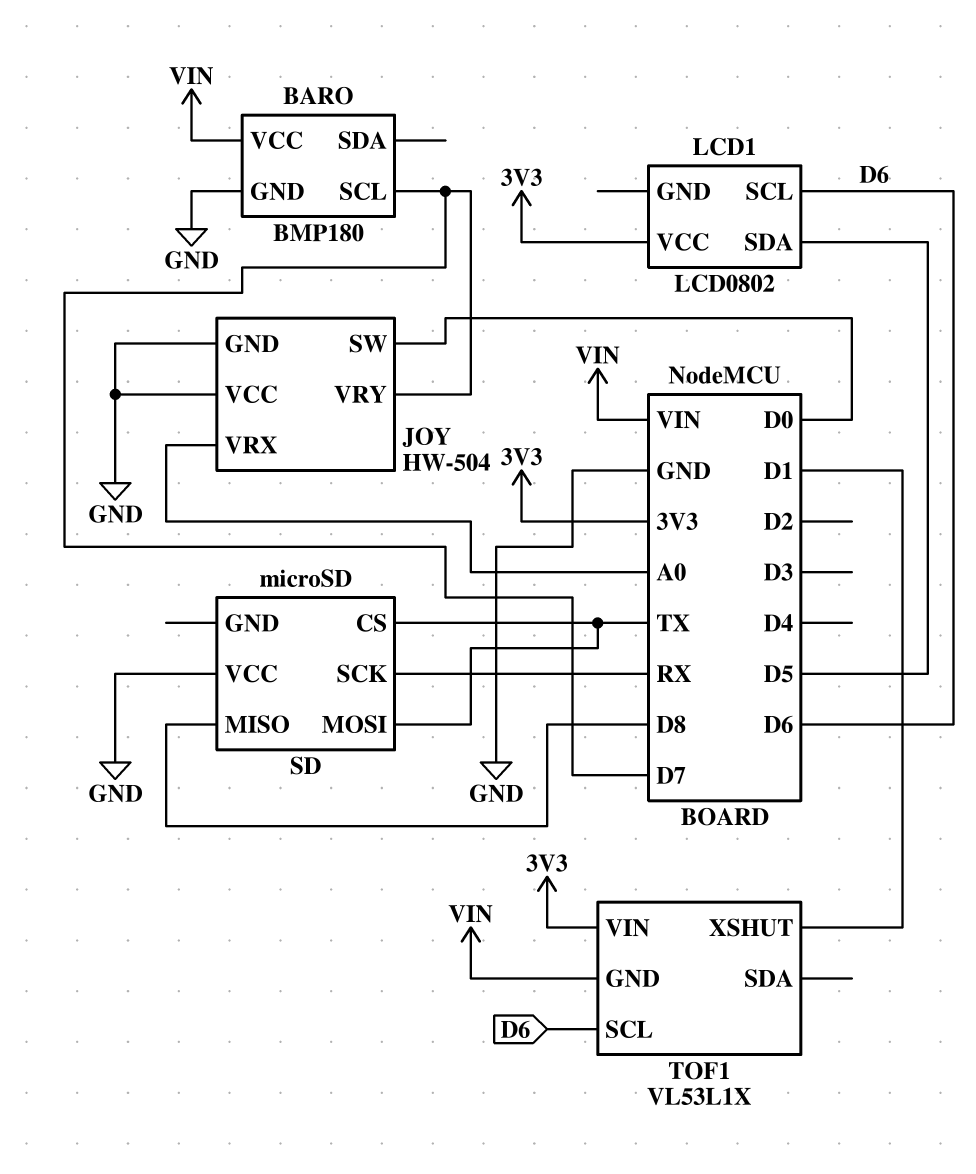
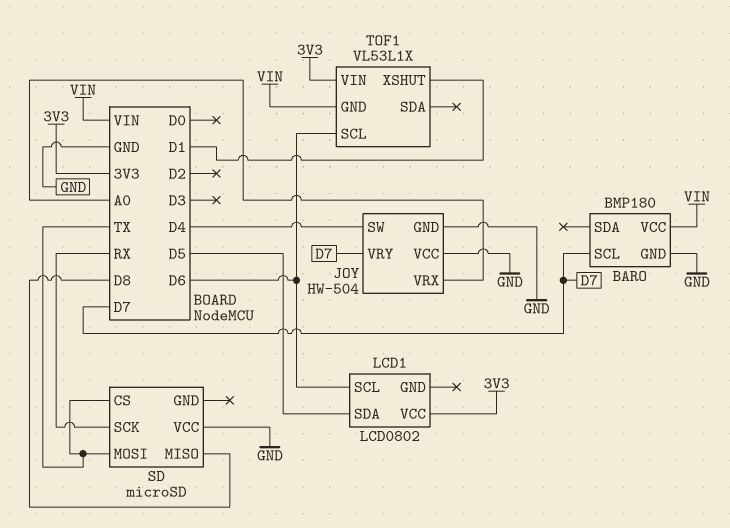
JOY pin SW: D0 -> D4

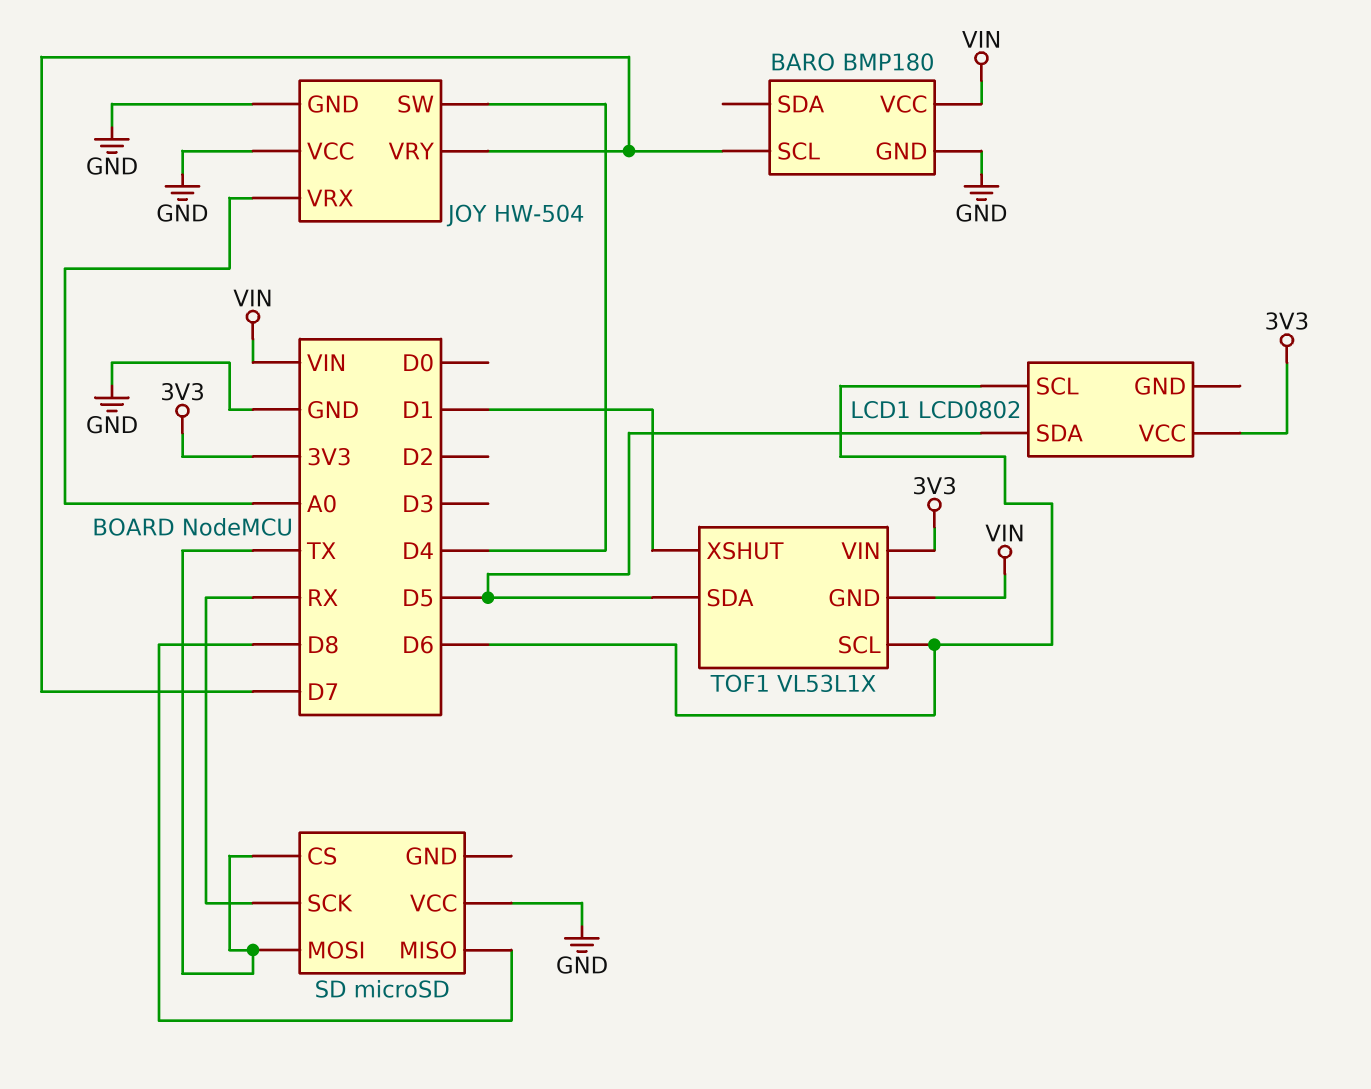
TOF1 pin SDA: none -> D5

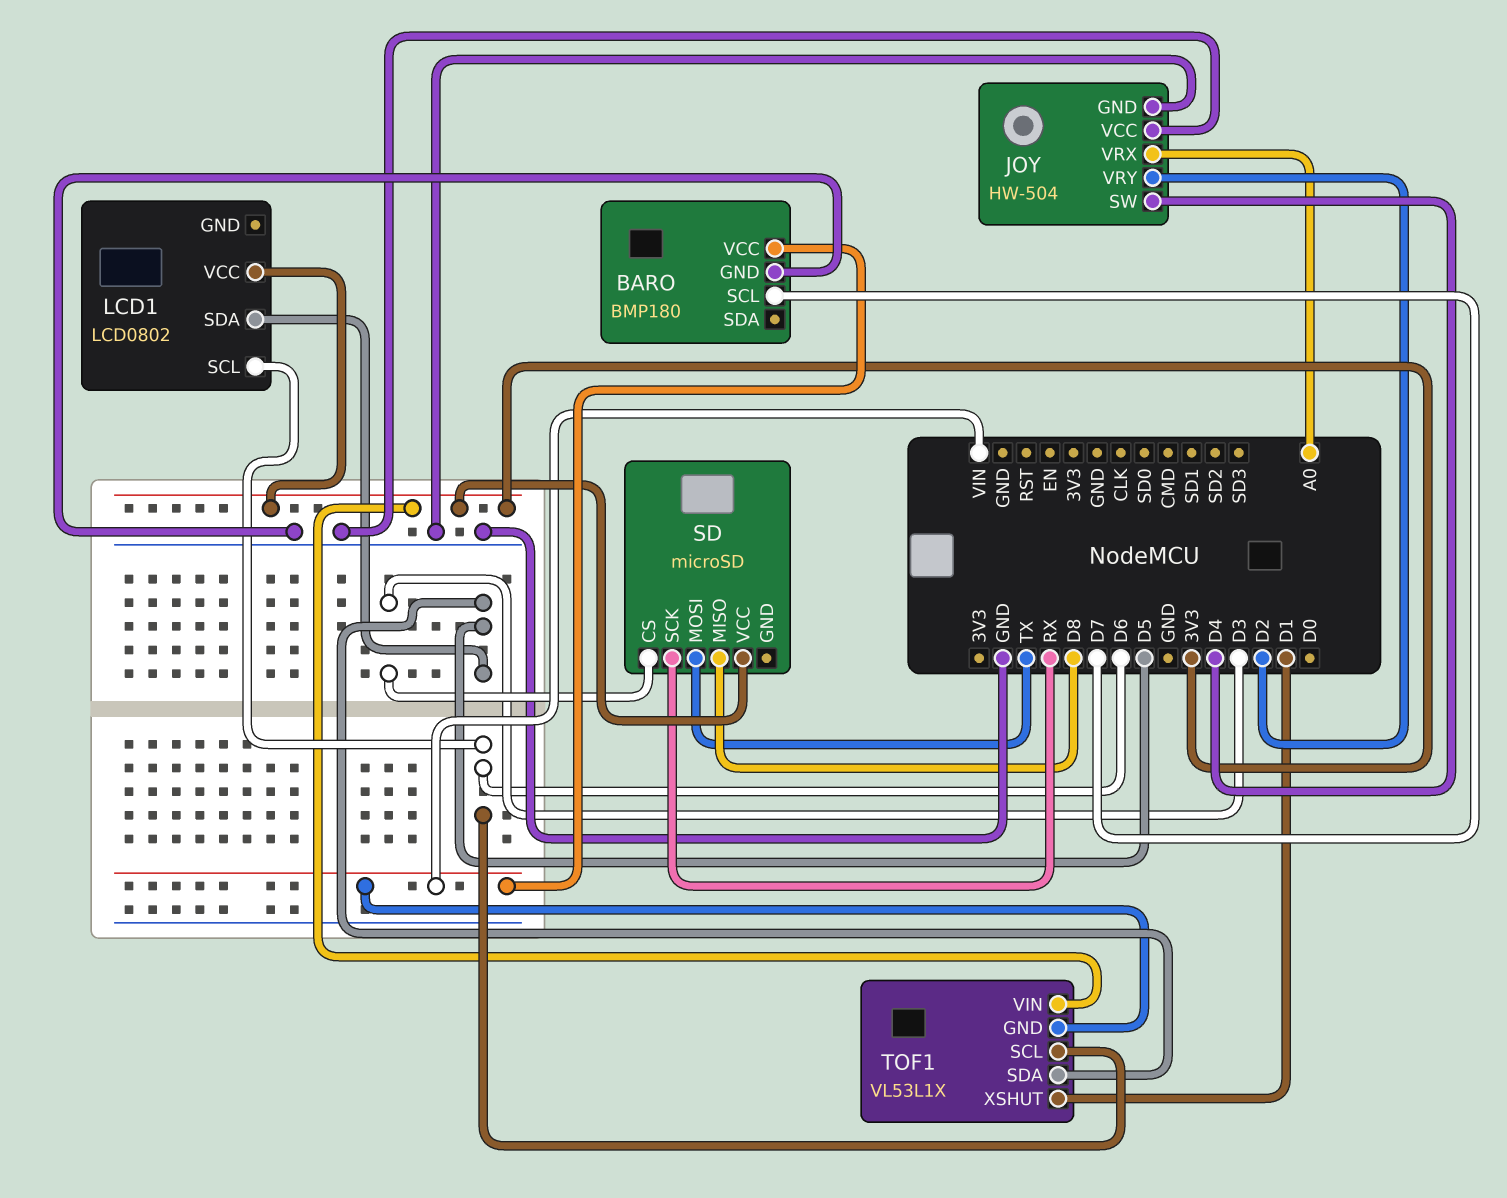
JOY pin VRY: D7 -> D2
SD pin CS: TX -> D3
SD pin VCC: GND -> 3V3

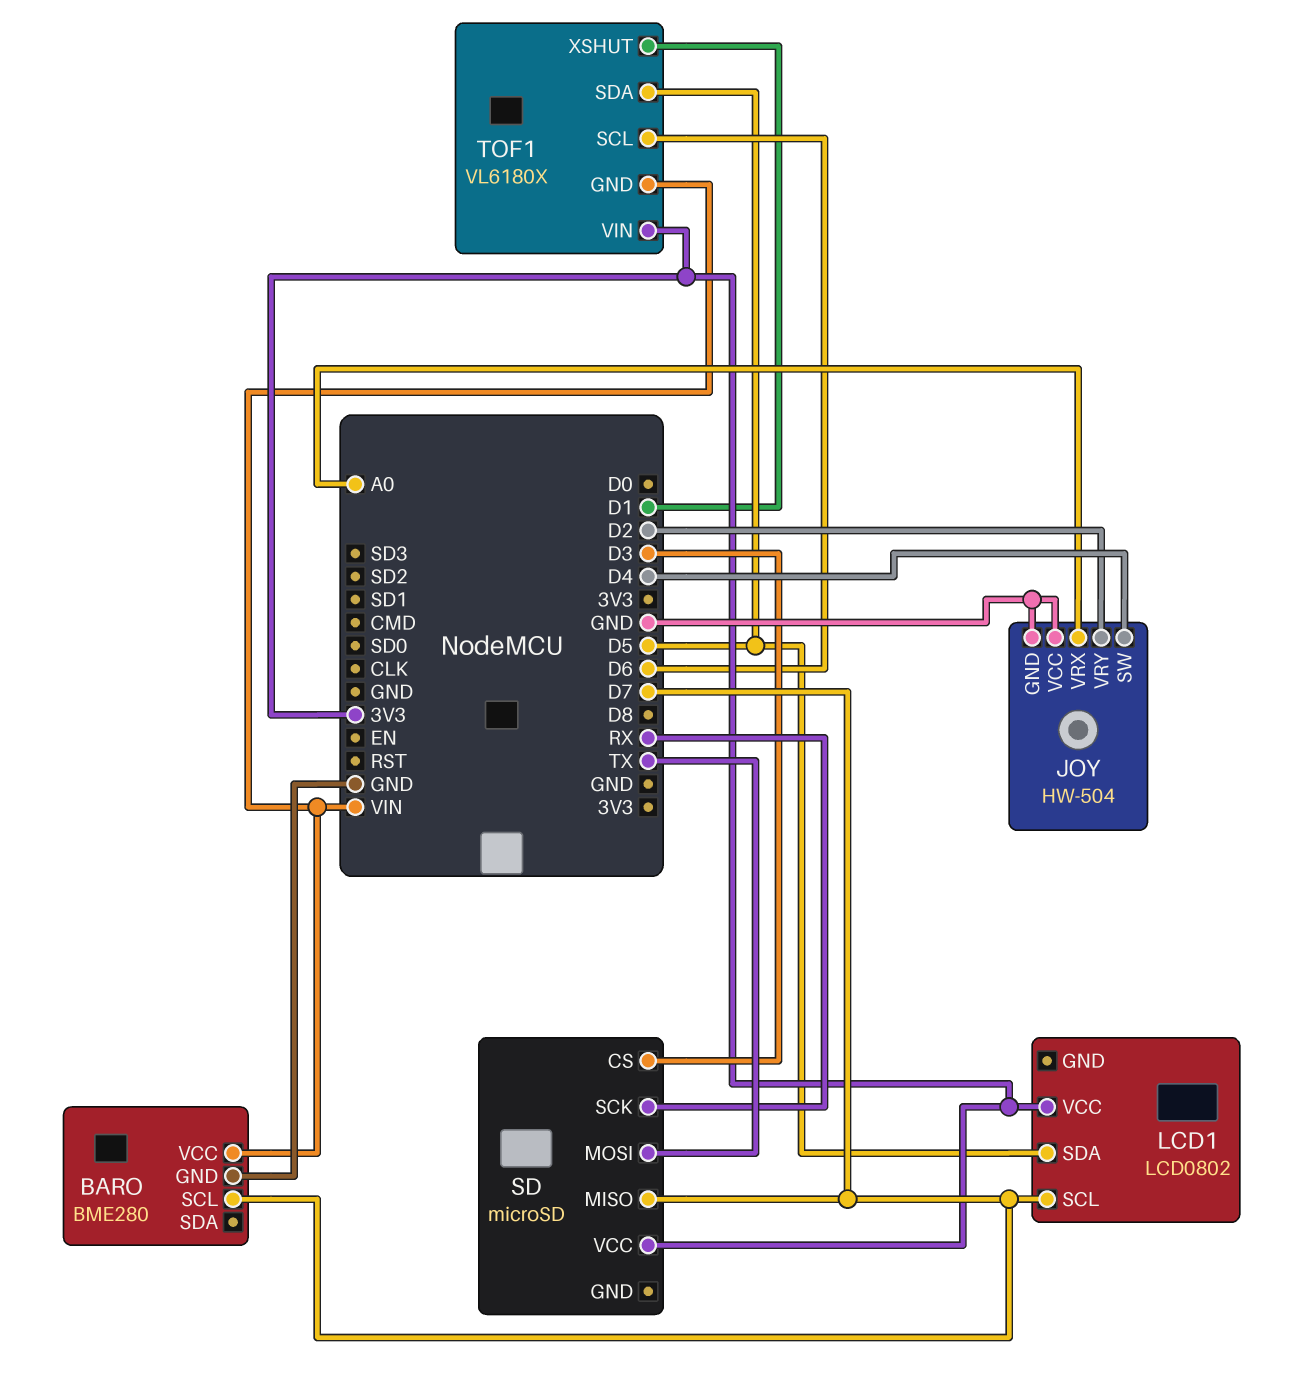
BARO: BMP180 -> BME280
LCD1 pin SCL: D6 -> D7
SD pin MISO: D8 -> D7
TOF1: VL53L1X -> VL6180X

